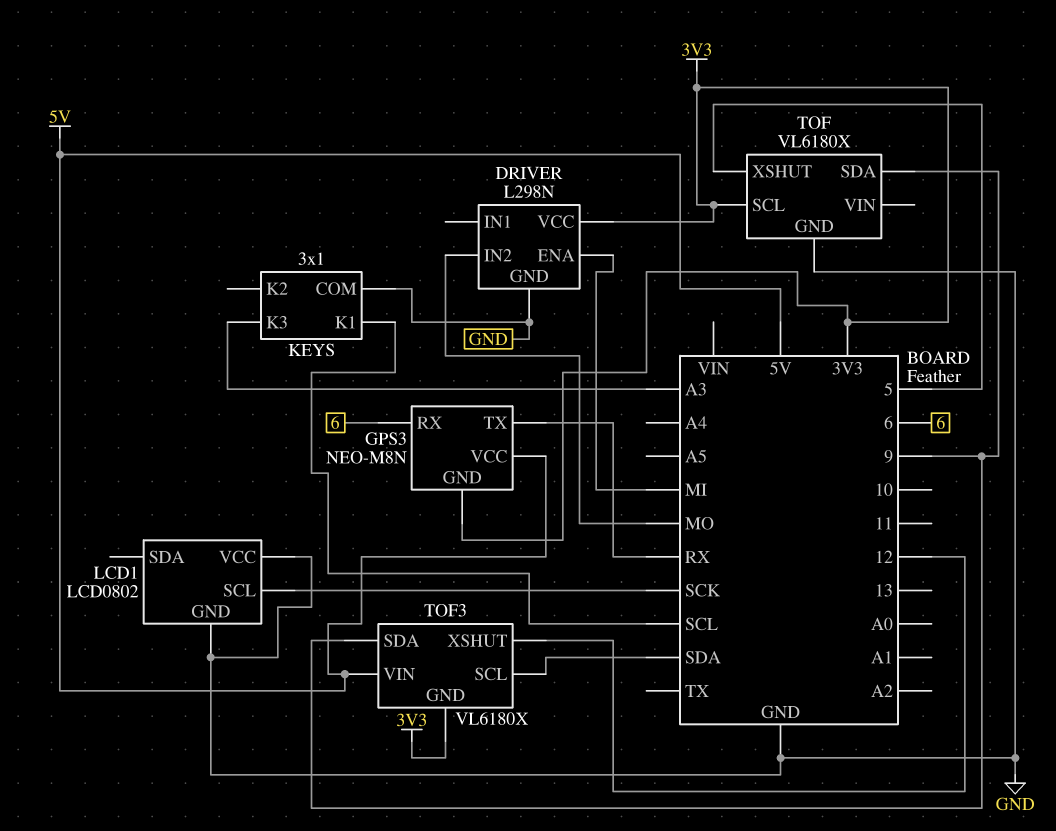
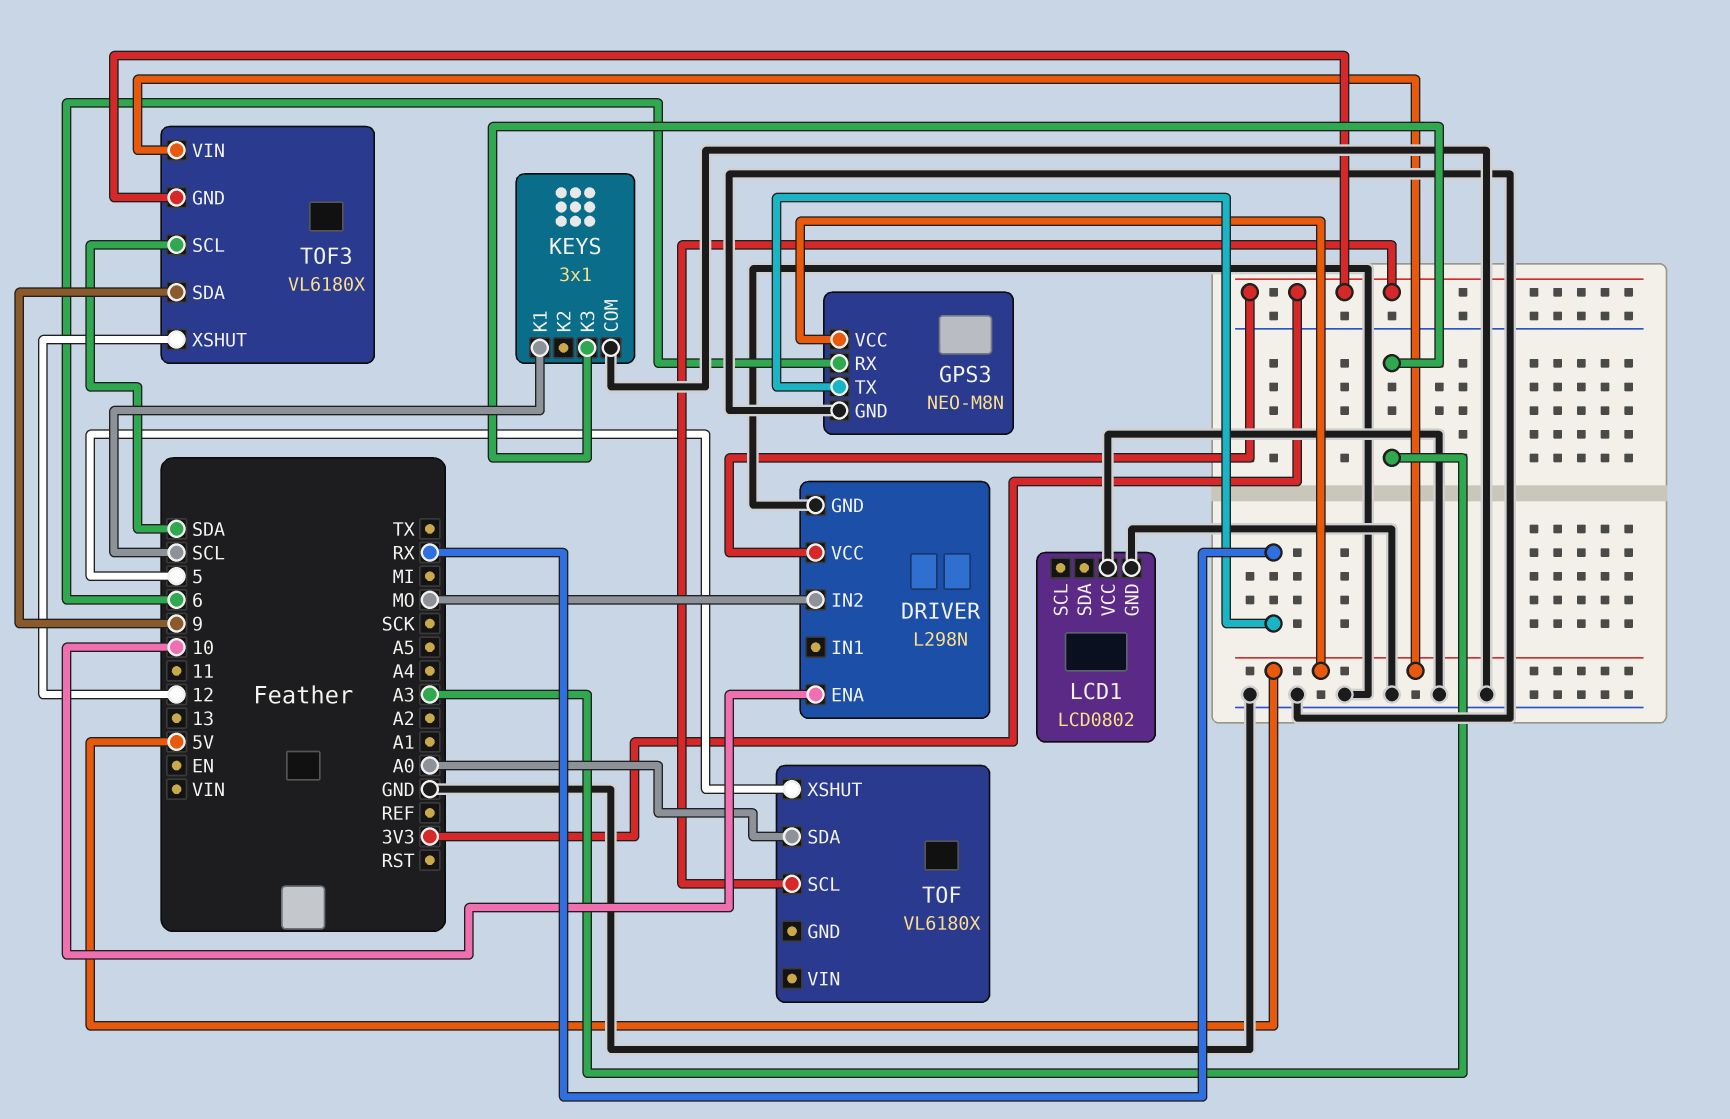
DRIVER pin ENA: MI -> 10
GPS3 pin GND: 3V3 -> GND
LCD1 pin SCL: SCK -> none
TOF pin GND: GND -> none
TOF pin SDA: 9 -> A0

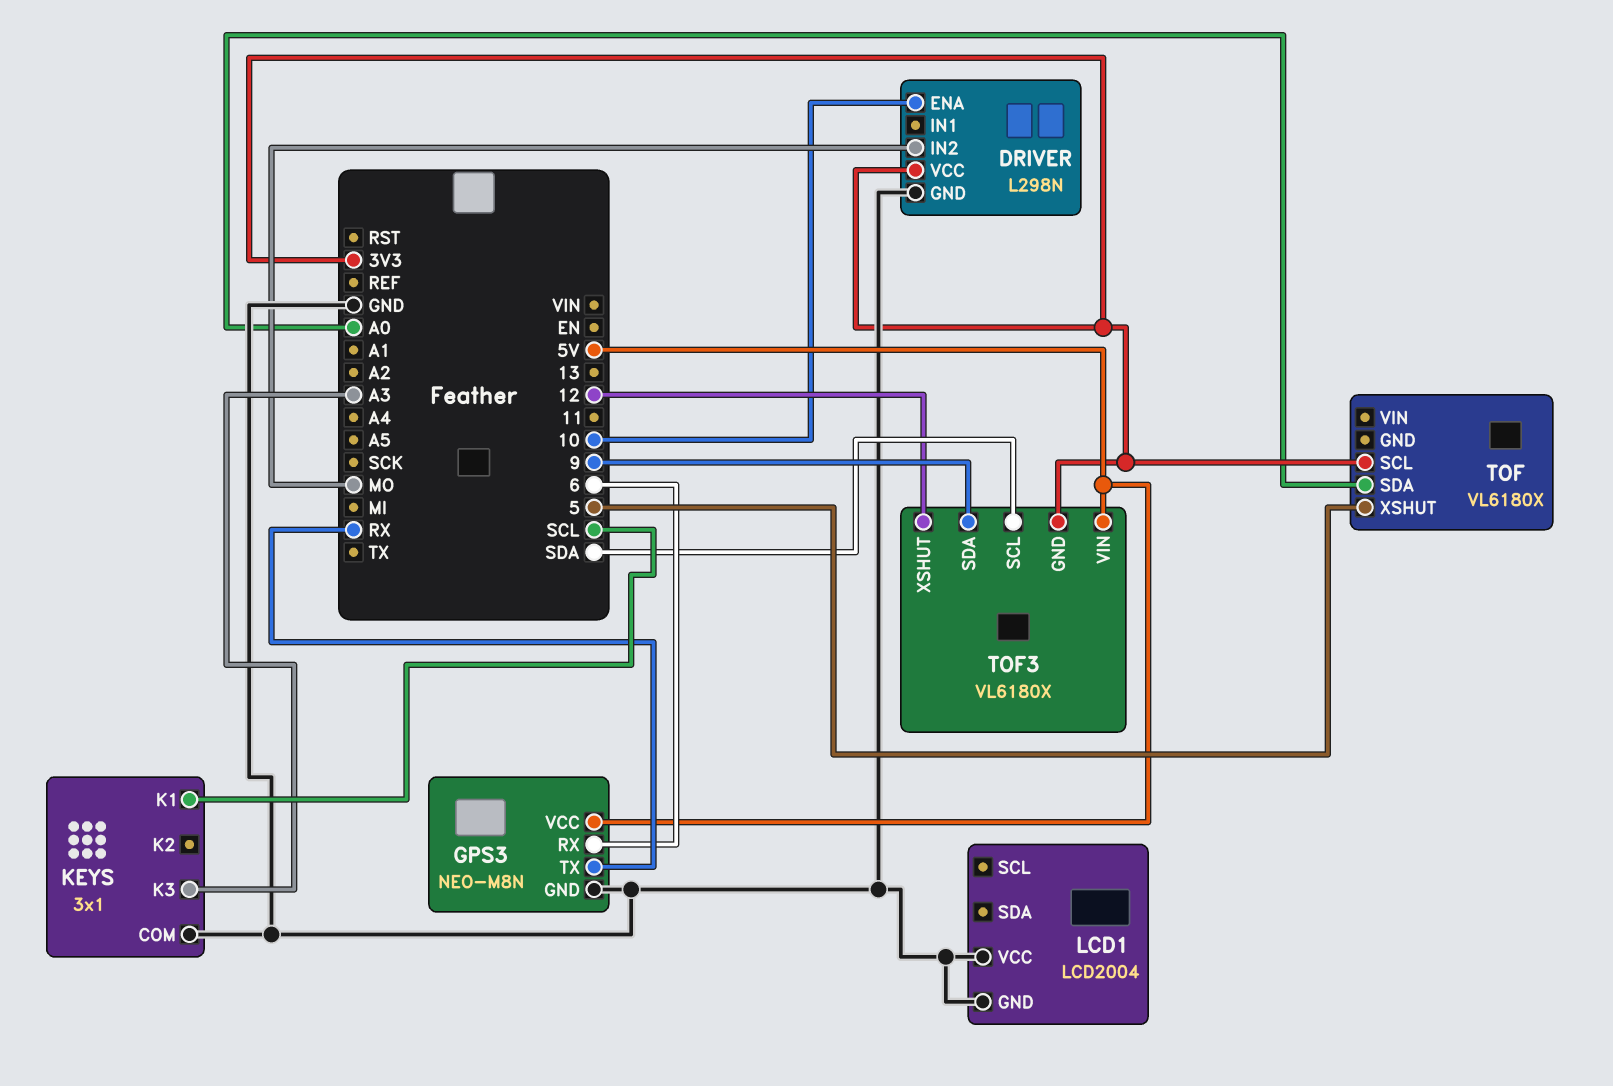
LCD1: LCD0802 -> LCD2004

